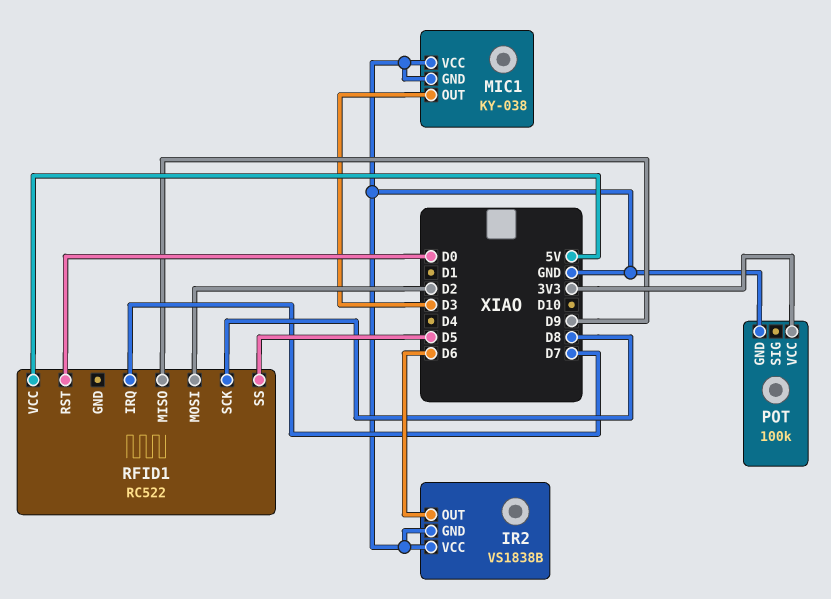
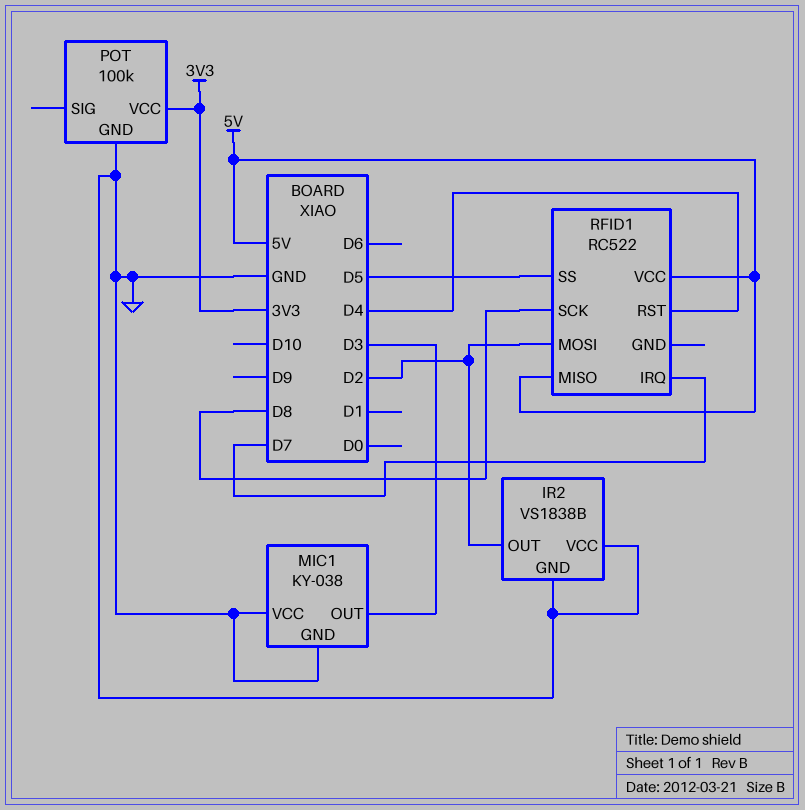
IR2 pin OUT: D6 -> D2
RFID1 pin MISO: D9 -> 5V
RFID1 pin RST: D0 -> D4

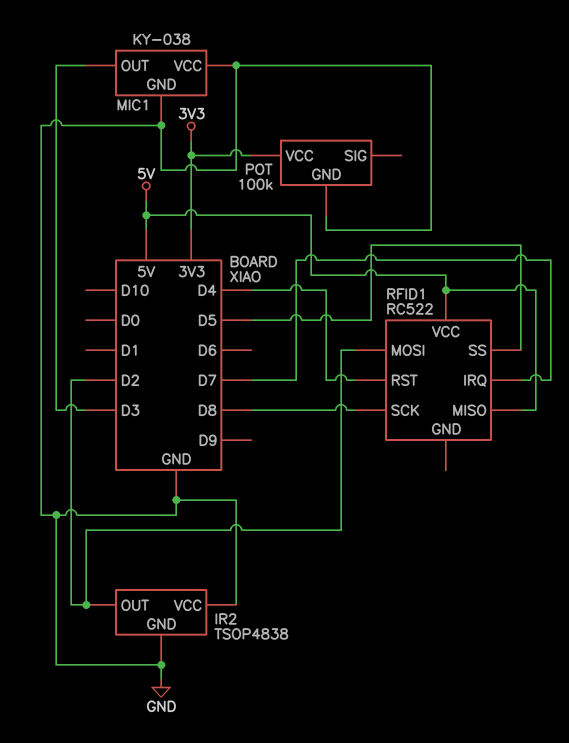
IR2: VS1838B -> TSOP4838

